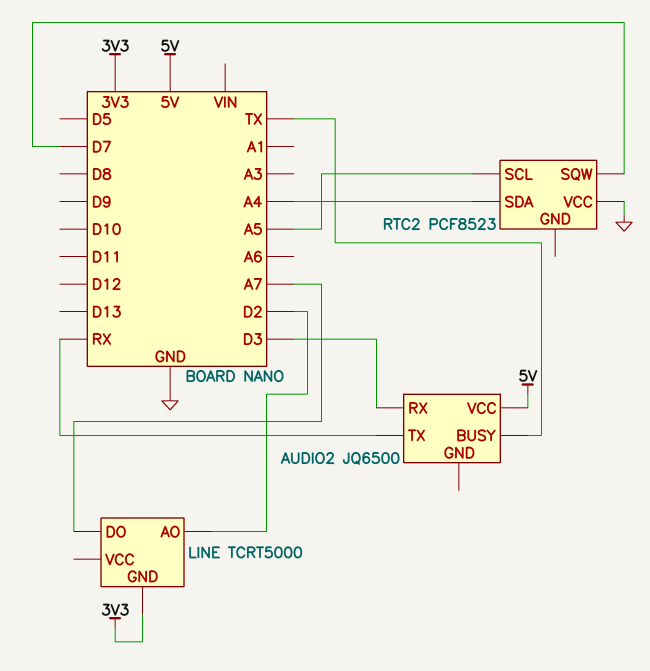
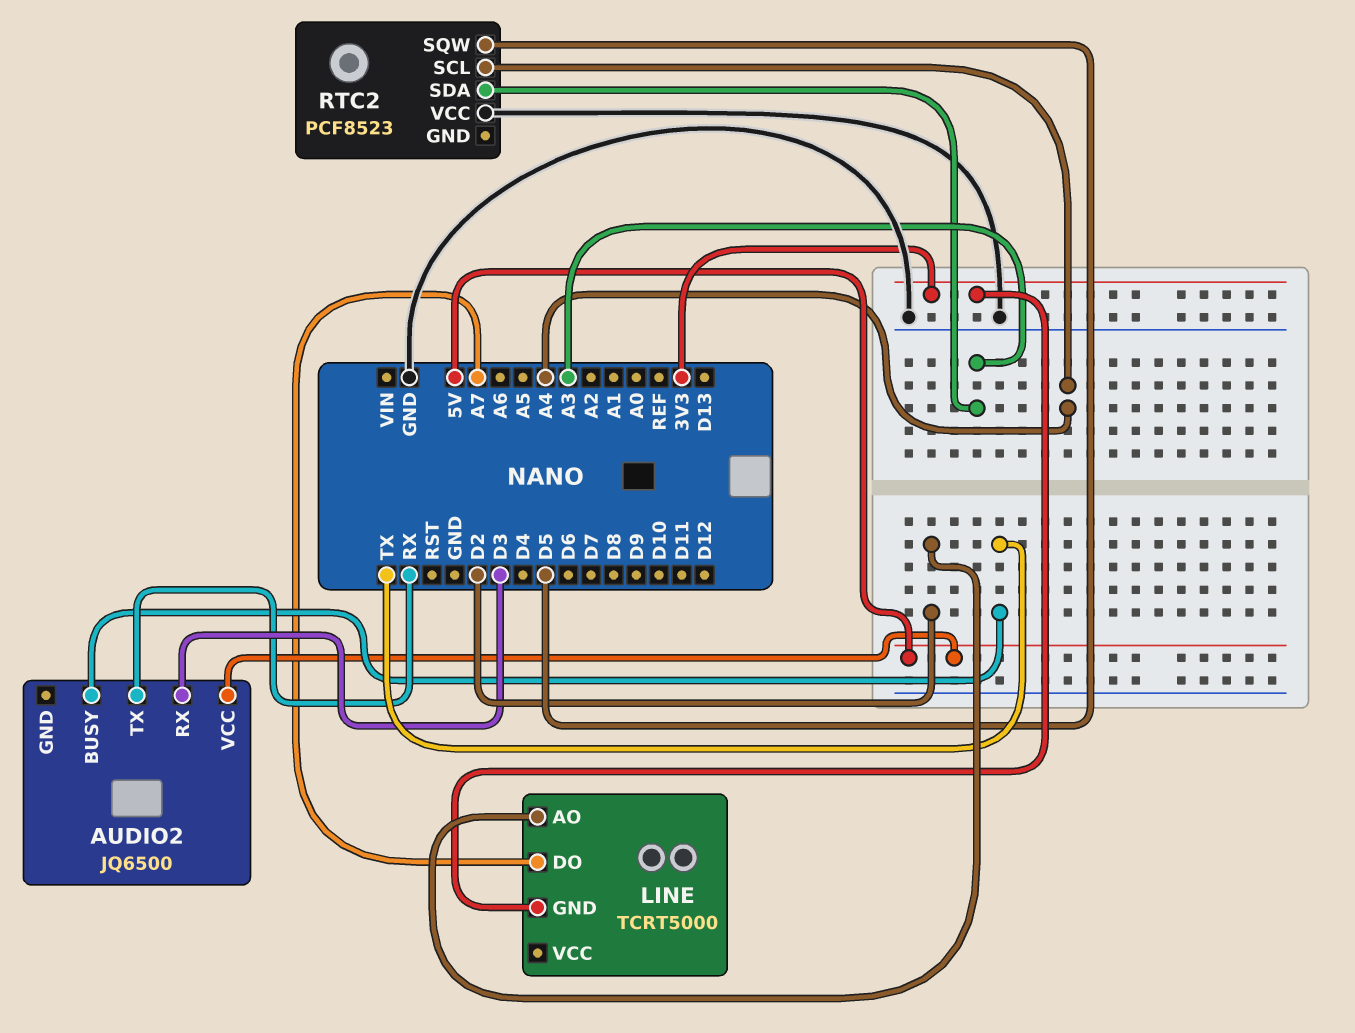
RTC2 pin SCL: A5 -> A4
RTC2 pin SDA: A4 -> A3
RTC2 pin SQW: D7 -> D5

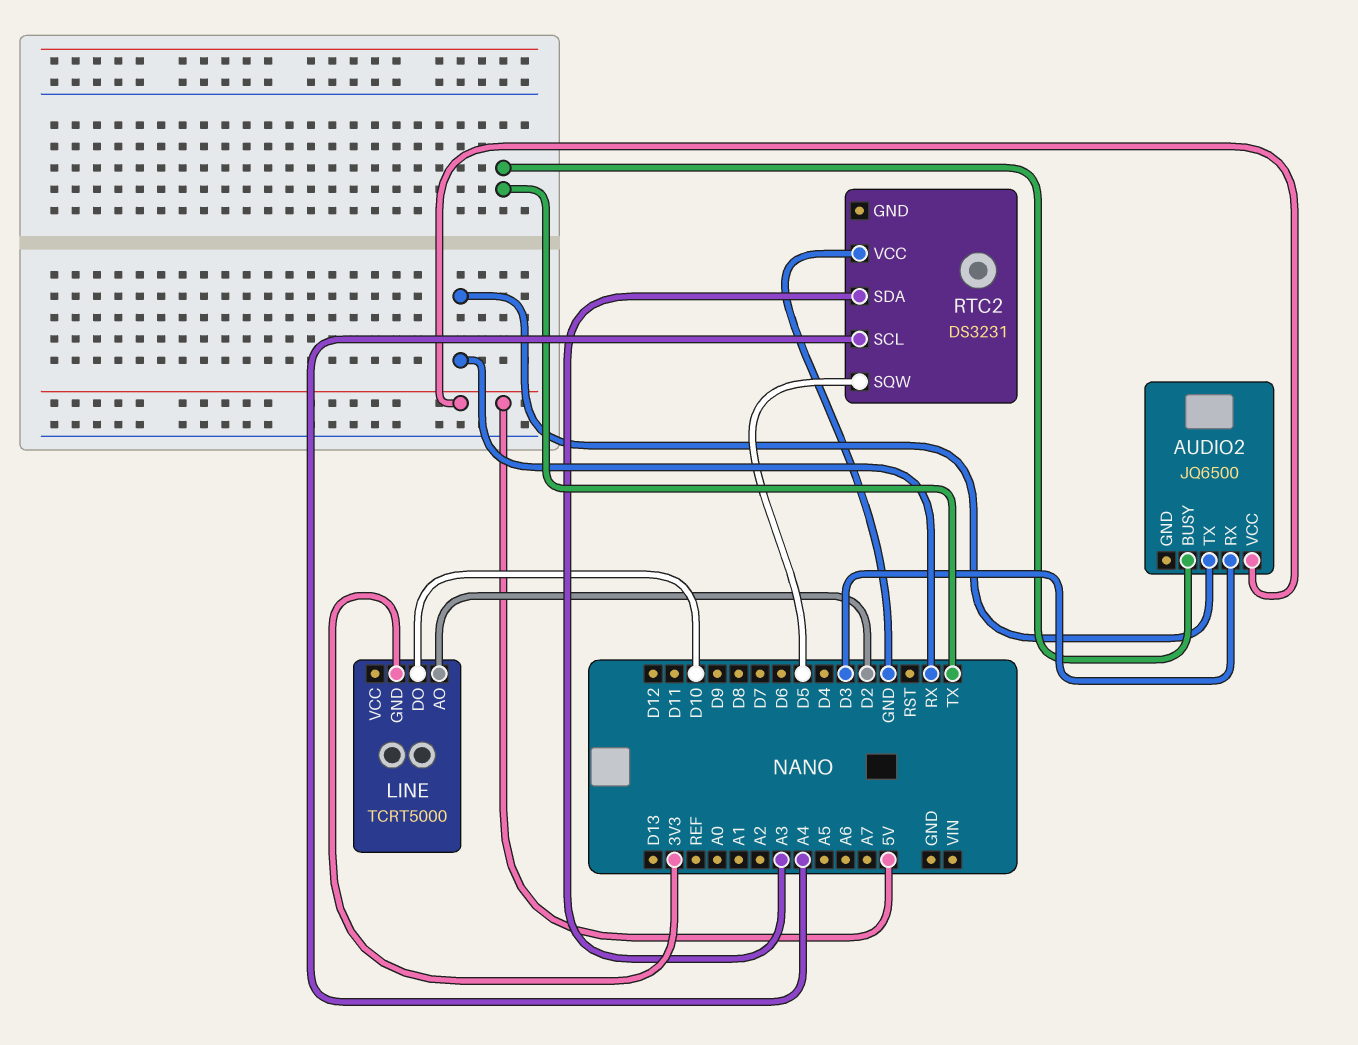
LINE pin DO: A7 -> D10
RTC2: PCF8523 -> DS3231

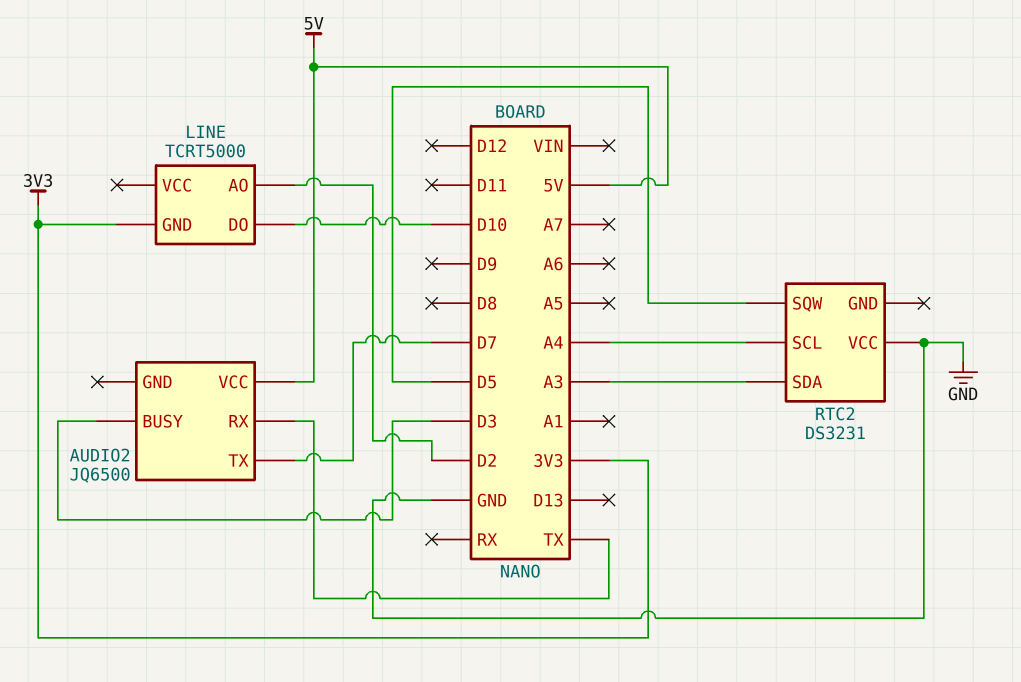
AUDIO2 pin BUSY: TX -> D3
AUDIO2 pin RX: D3 -> TX
AUDIO2 pin TX: RX -> D7

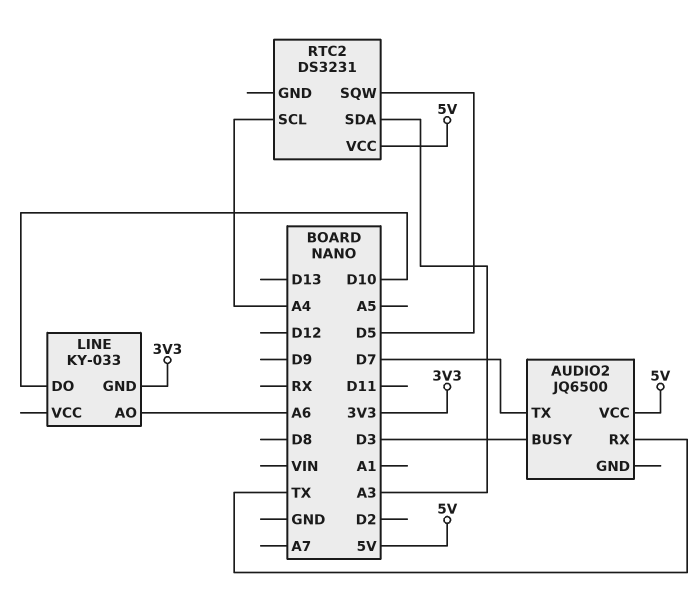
LINE: TCRT5000 -> KY-033
LINE pin AO: D2 -> A6
RTC2 pin VCC: GND -> 5V

